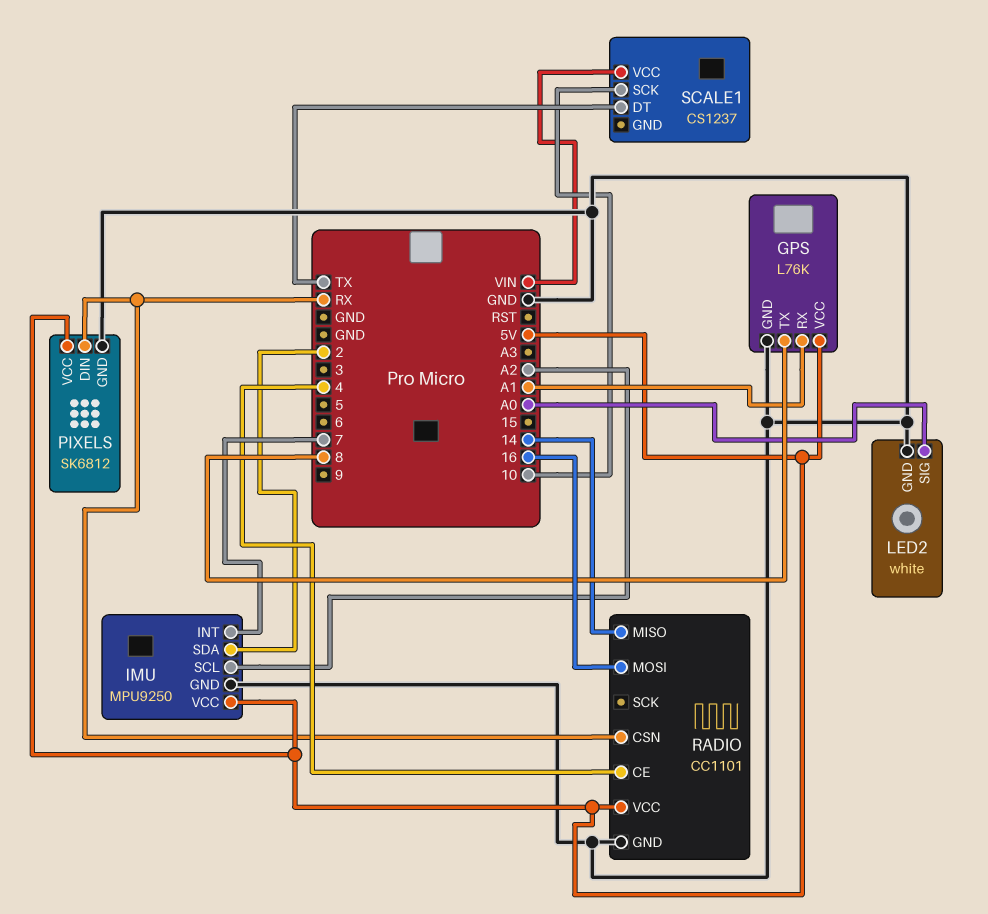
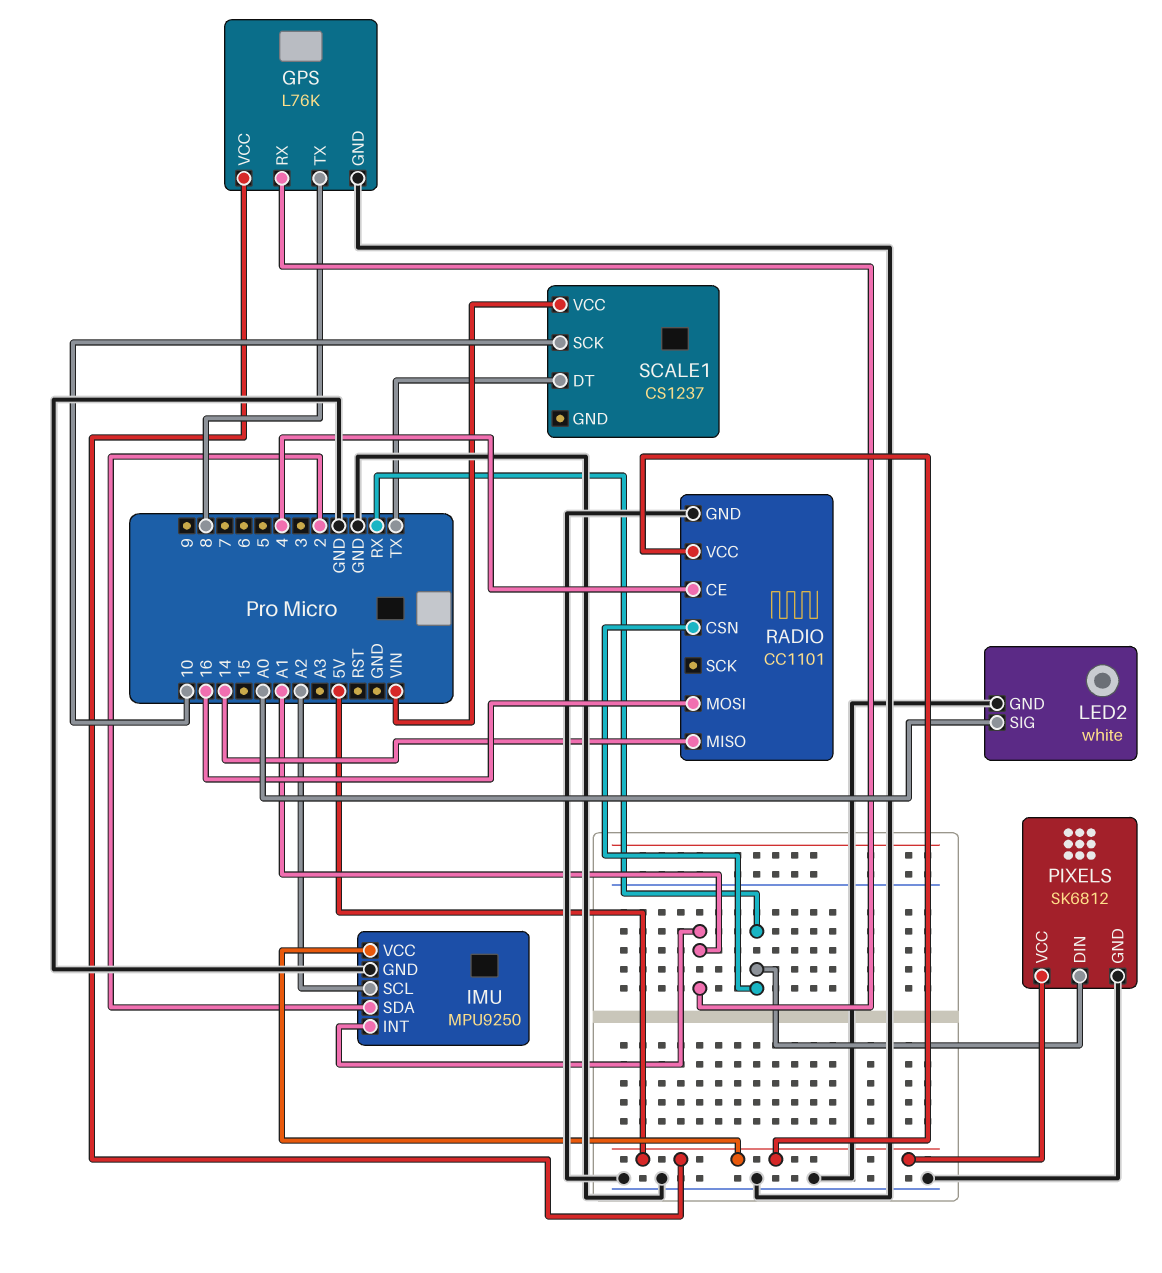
IMU pin INT: 7 -> A1

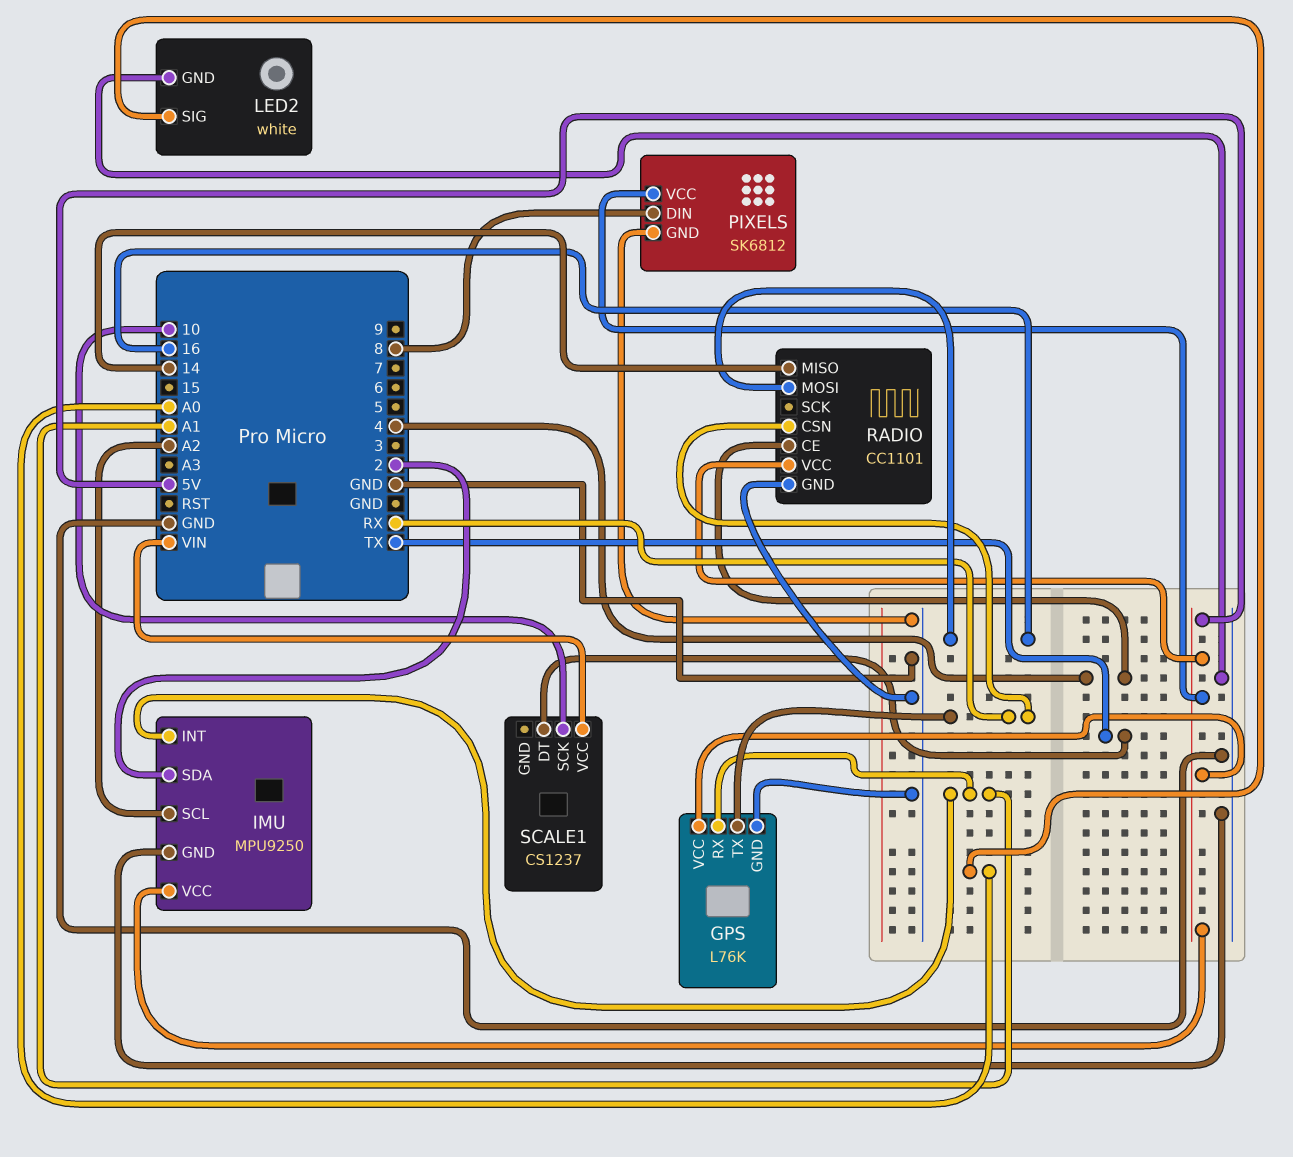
GPS pin TX: 8 -> RX
PIXELS pin DIN: RX -> 8

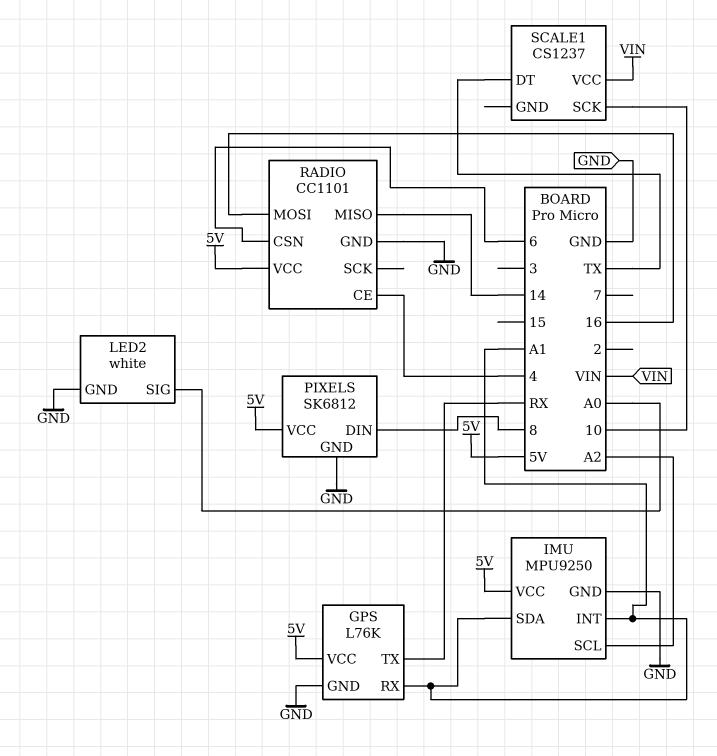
IMU pin SDA: 2 -> A1
RADIO pin CSN: RX -> 6

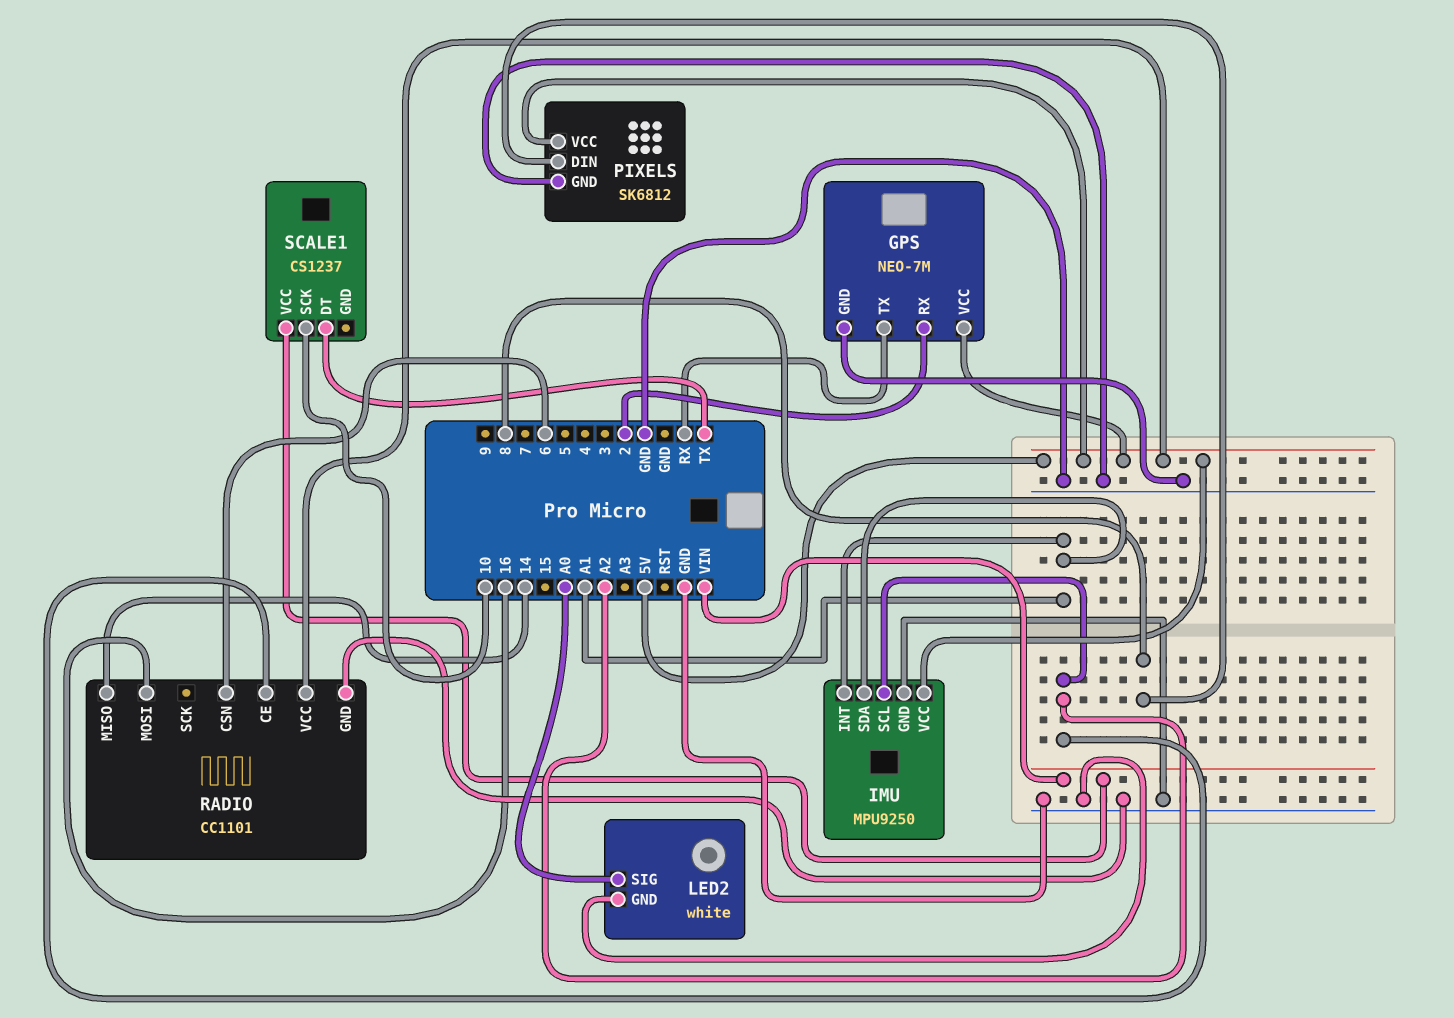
GPS: L76K -> NEO-7M
GPS pin RX: A1 -> 2
RADIO pin CE: 4 -> A2

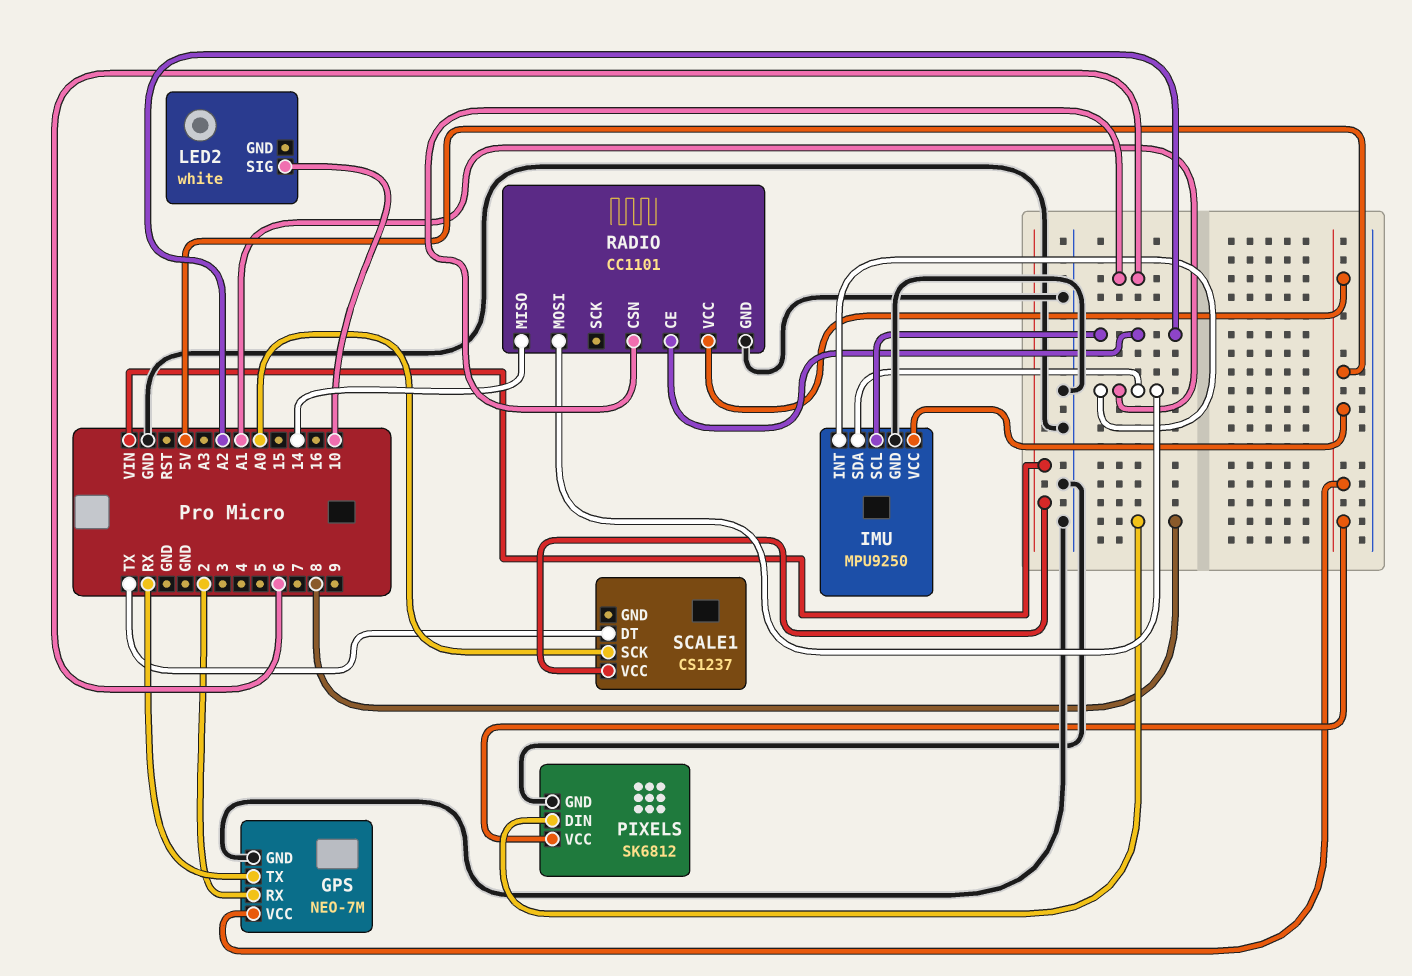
LED2 pin GND: GND -> none
LED2 pin SIG: A0 -> 10
RADIO pin MOSI: 16 -> A1
SCALE1 pin SCK: 10 -> A0

